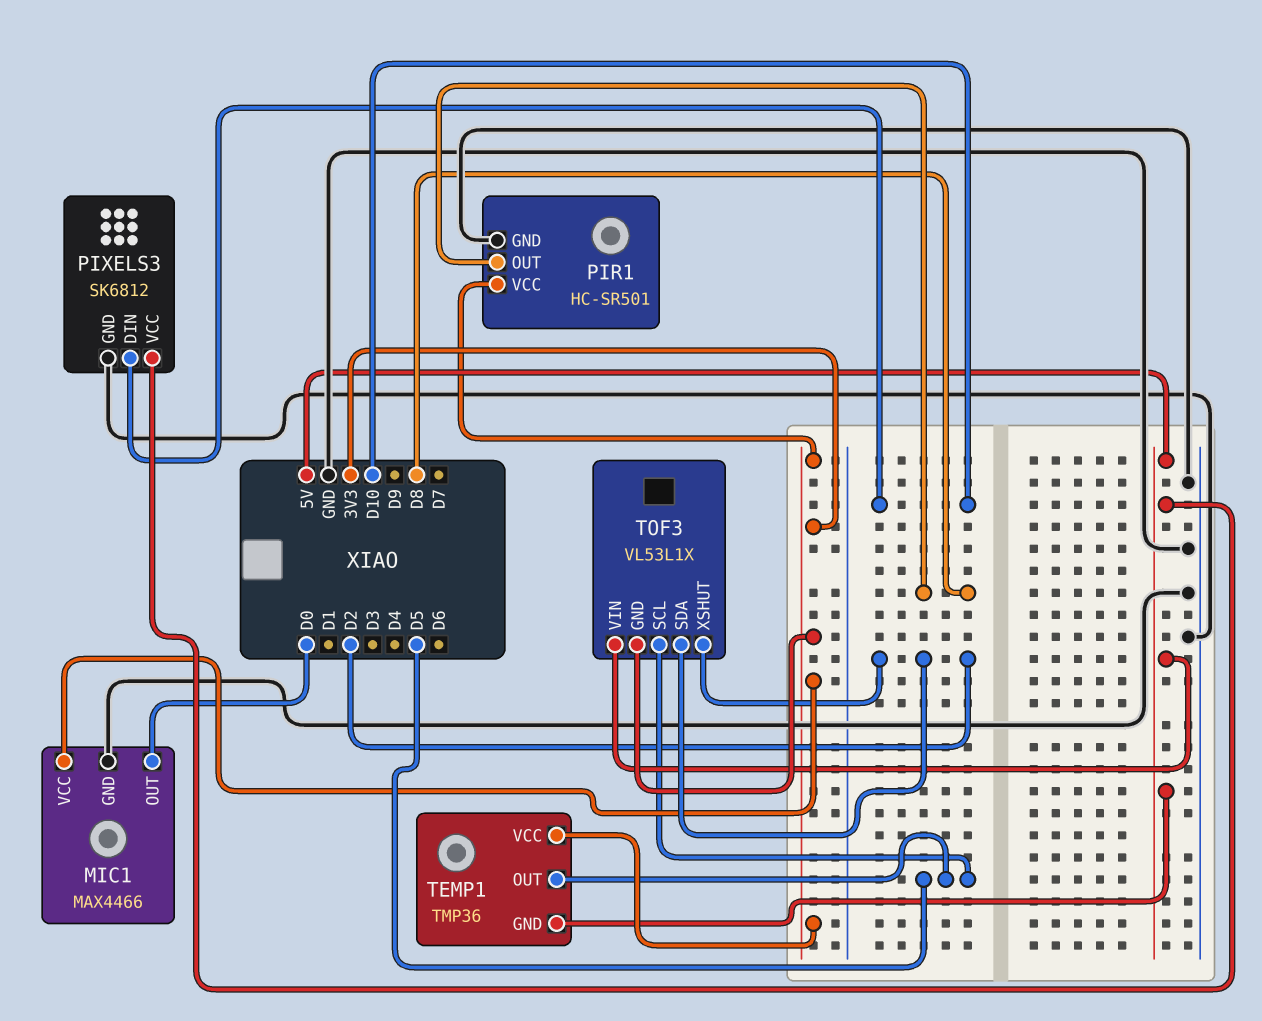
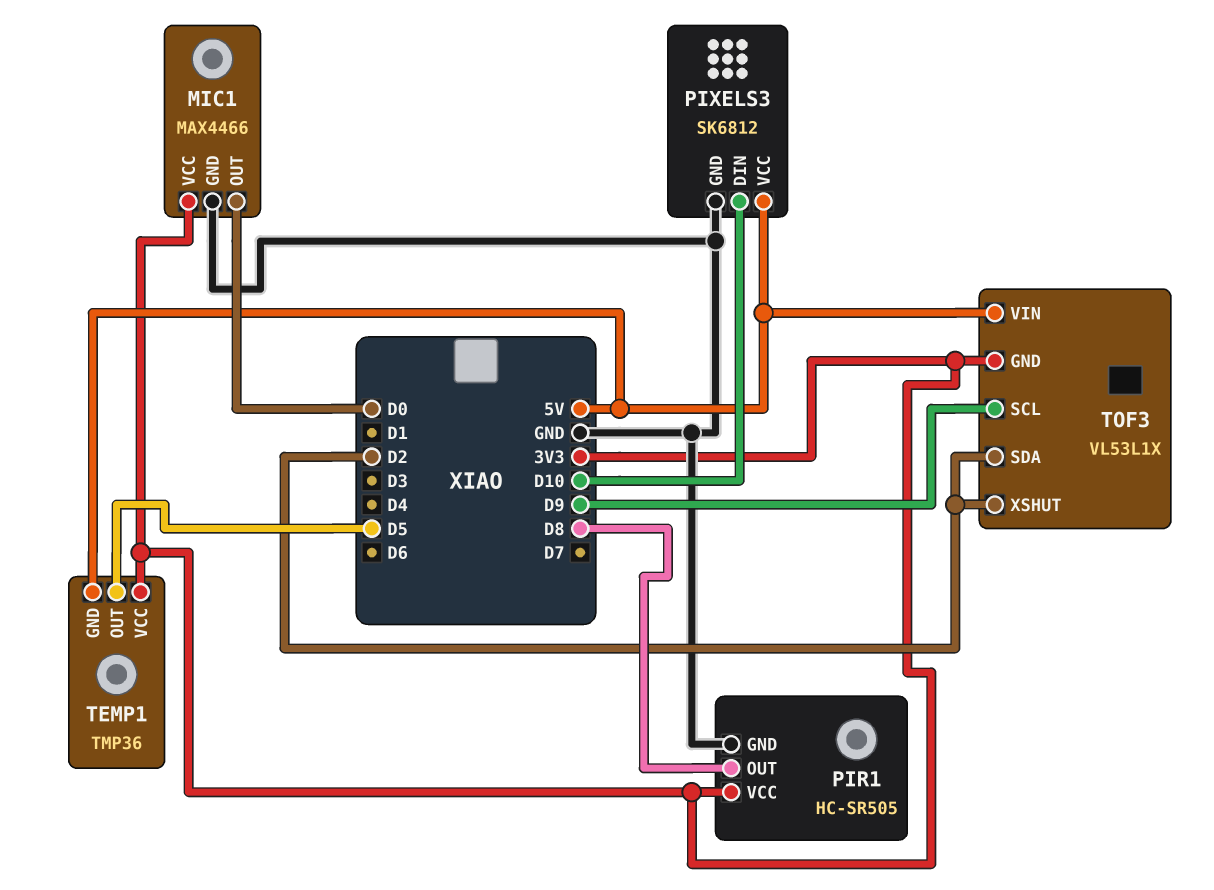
PIR1: HC-SR501 -> HC-SR505
TOF3 pin SCL: D5 -> D9

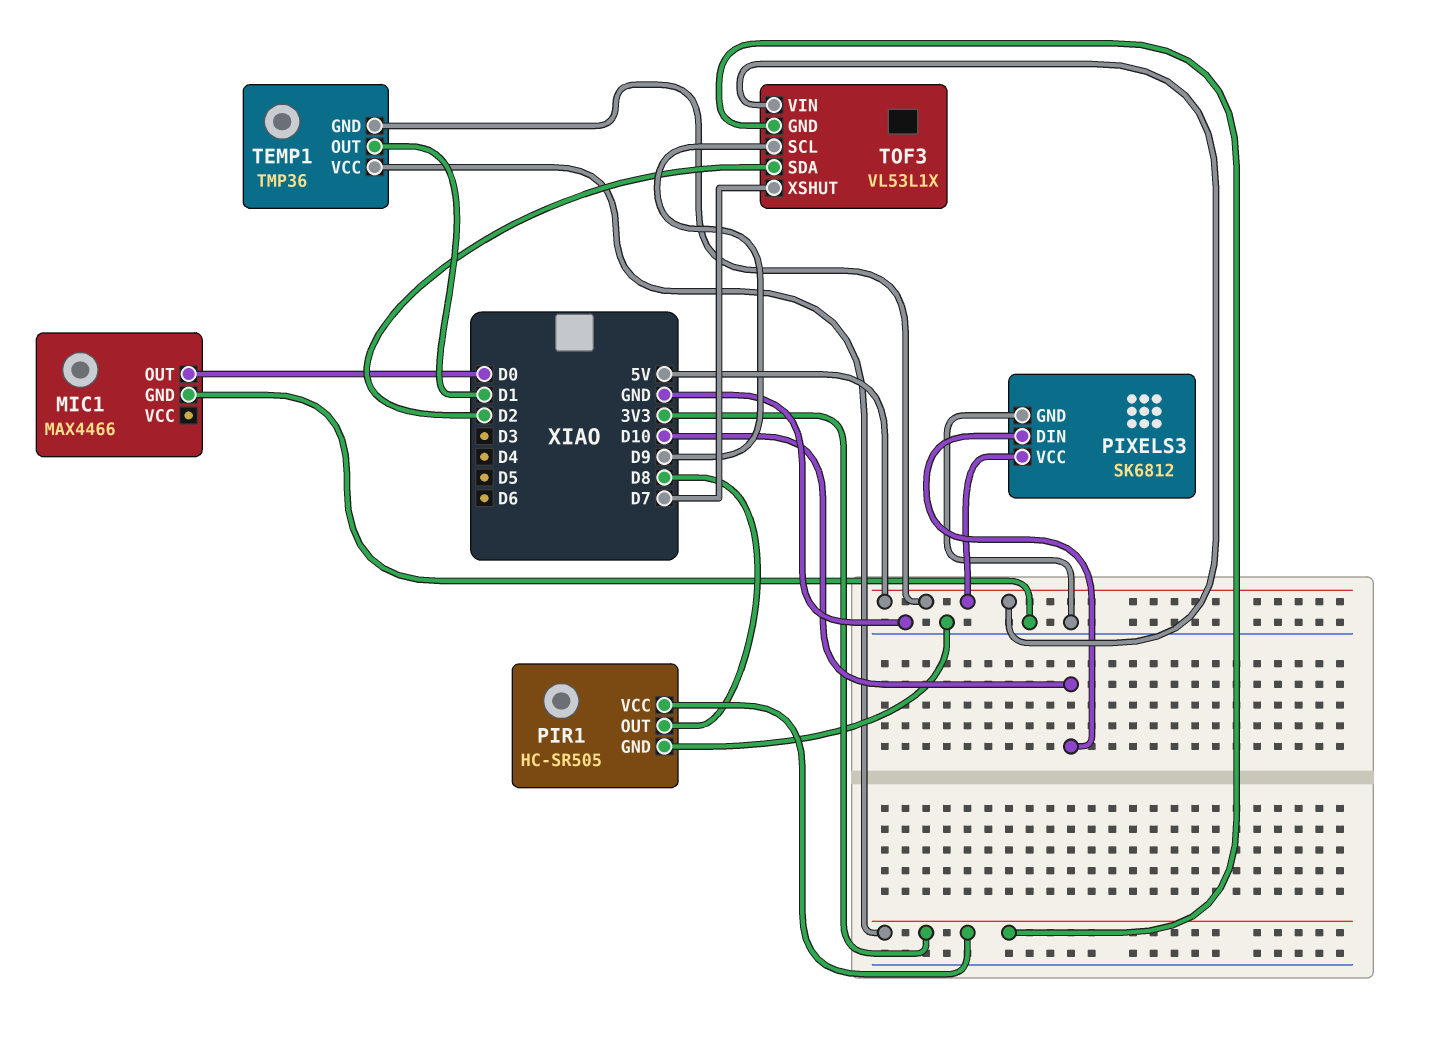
MIC1 pin VCC: 3V3 -> none
TEMP1 pin OUT: D5 -> D1
TOF3 pin XSHUT: D2 -> D7

